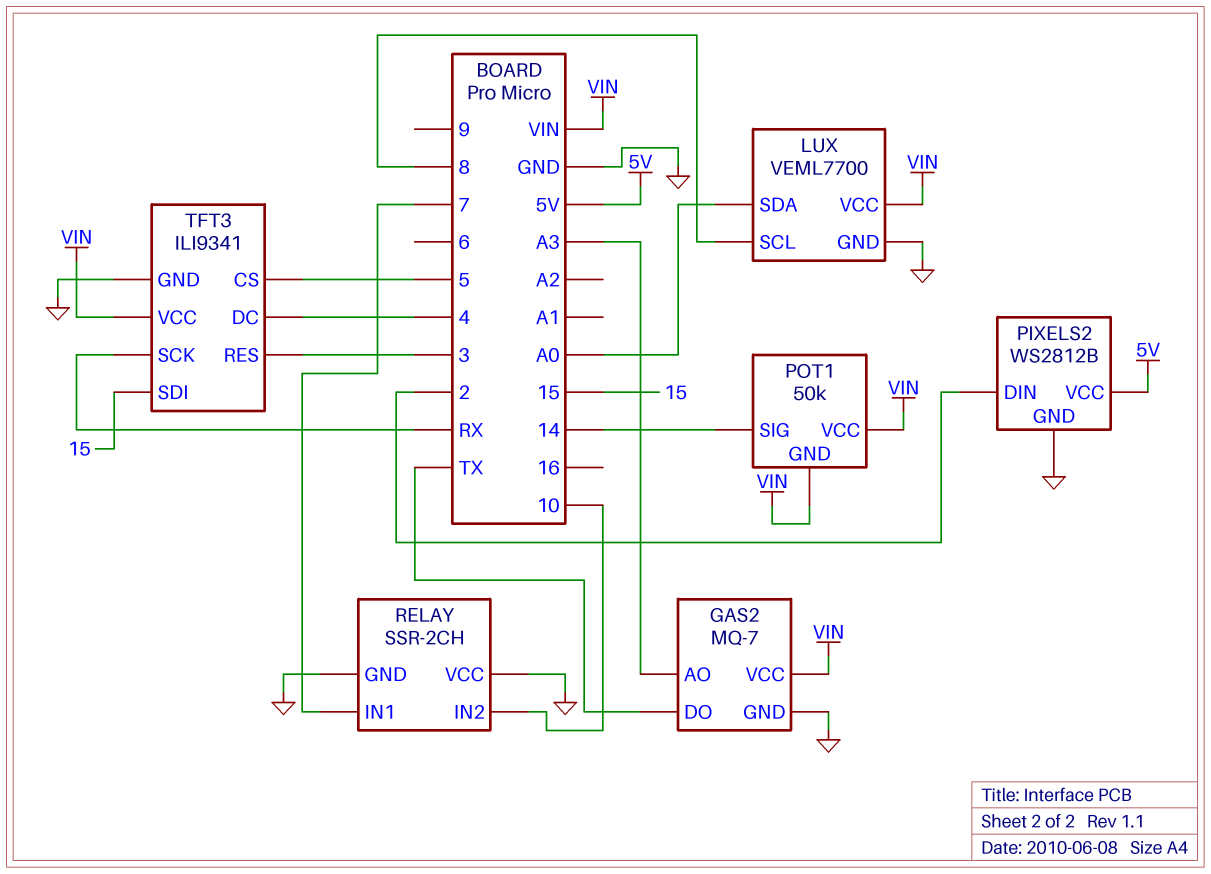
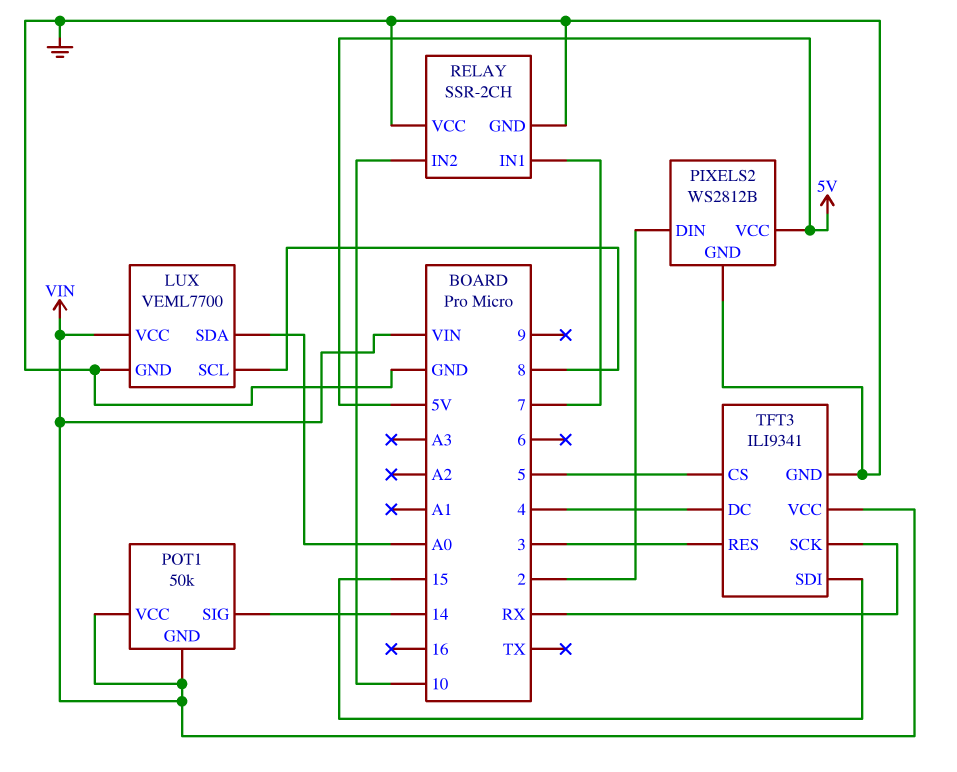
GAS2: MQ-7 -> none
GAS2 pin AO: A3 -> none
GAS2 pin DO: TX -> none
GAS2 pin GND: GND -> none
GAS2 pin VCC: VIN -> none

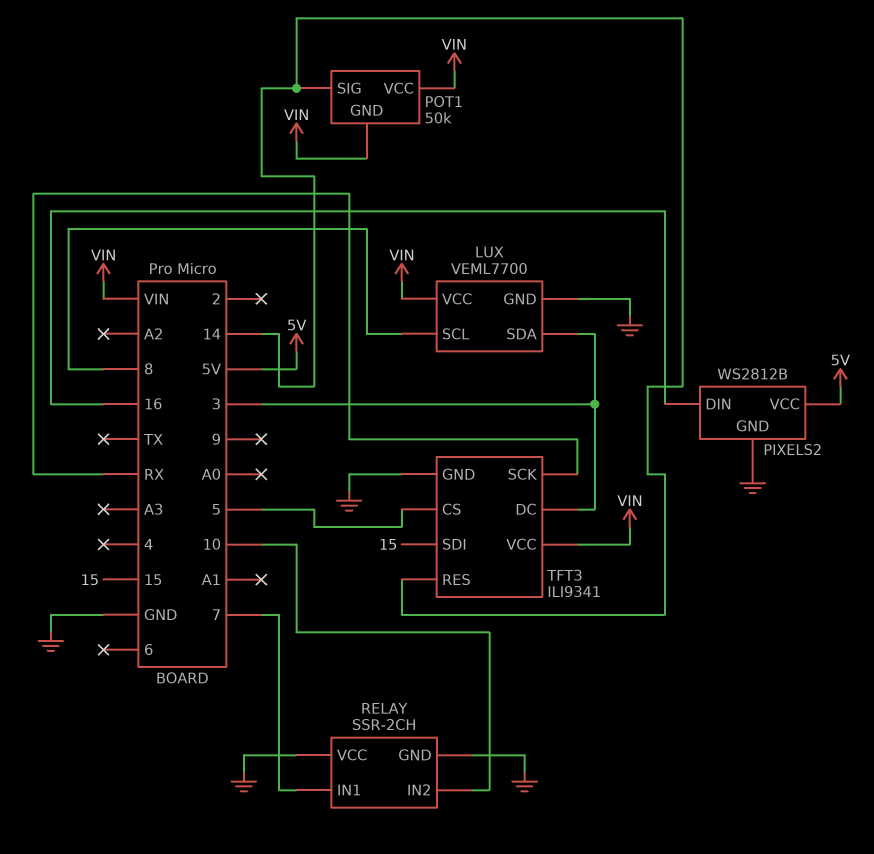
LUX pin SDA: A0 -> 3
PIXELS2 pin DIN: 2 -> 16
TFT3 pin DC: 4 -> 3
TFT3 pin RES: 3 -> 14

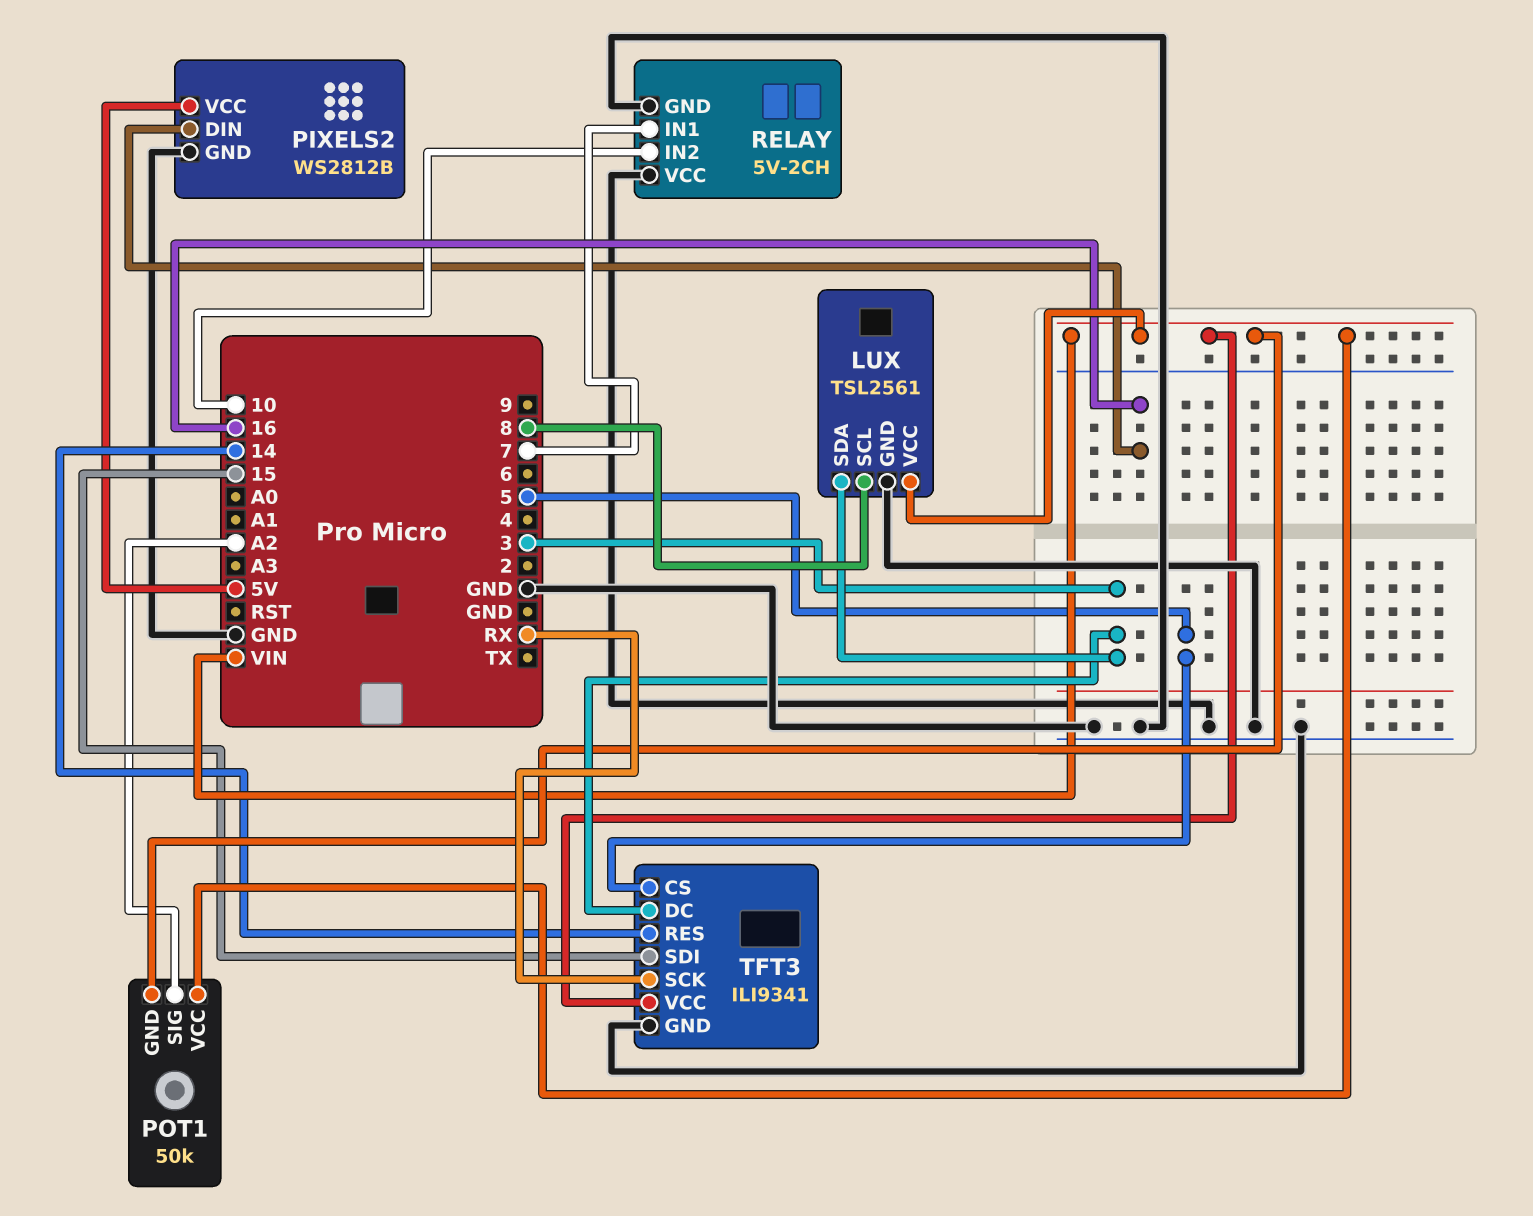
LUX: VEML7700 -> TSL2561
POT1 pin SIG: 14 -> A2
RELAY: SSR-2CH -> 5V-2CH

